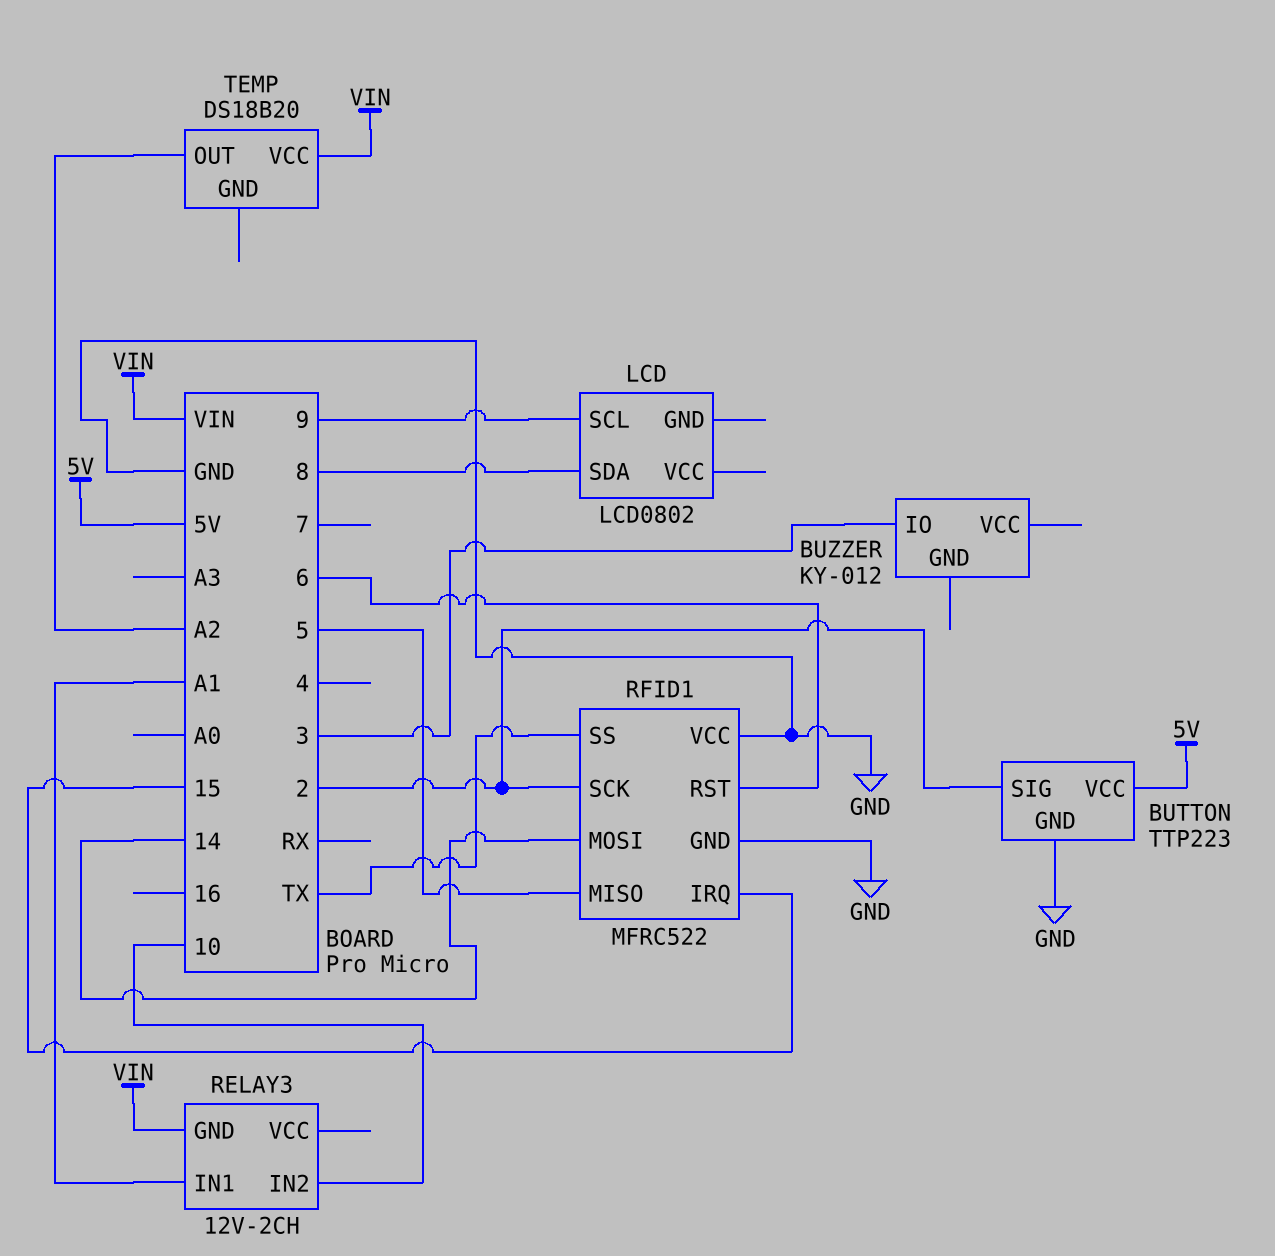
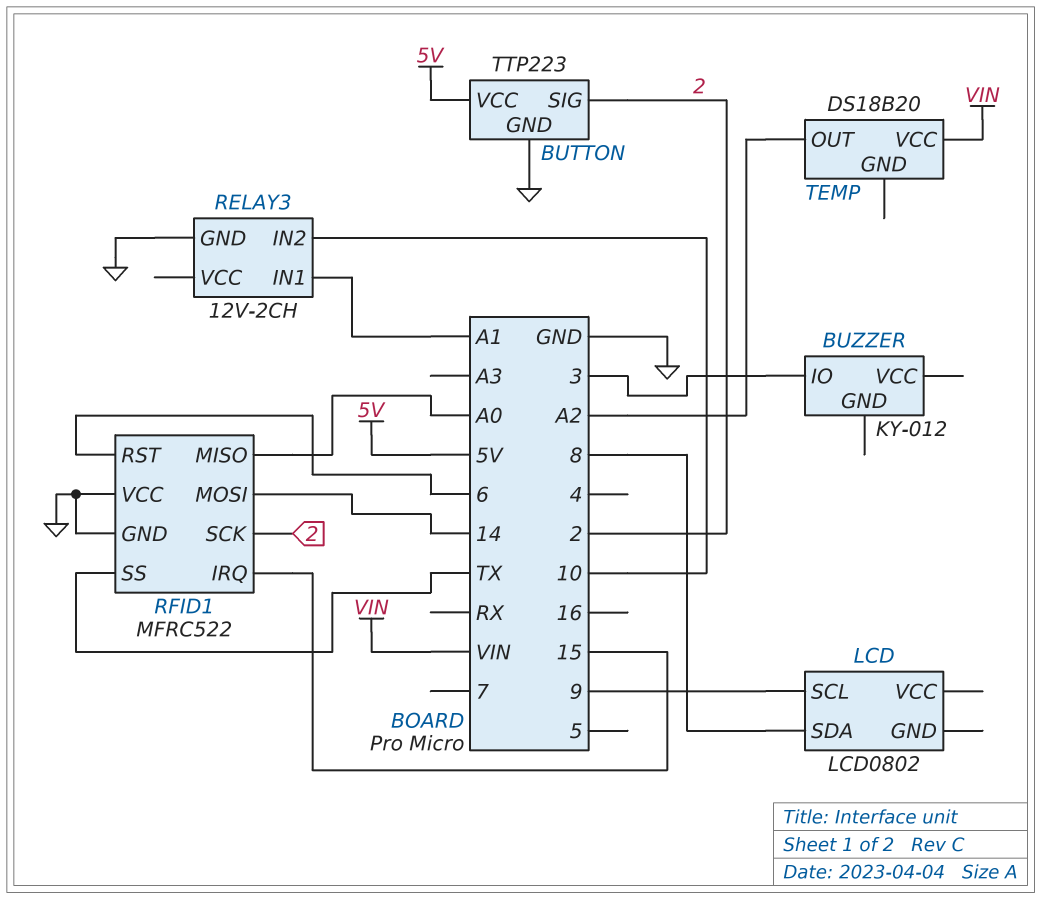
RELAY3 pin GND: VIN -> GND
RFID1 pin MISO: 5 -> A0

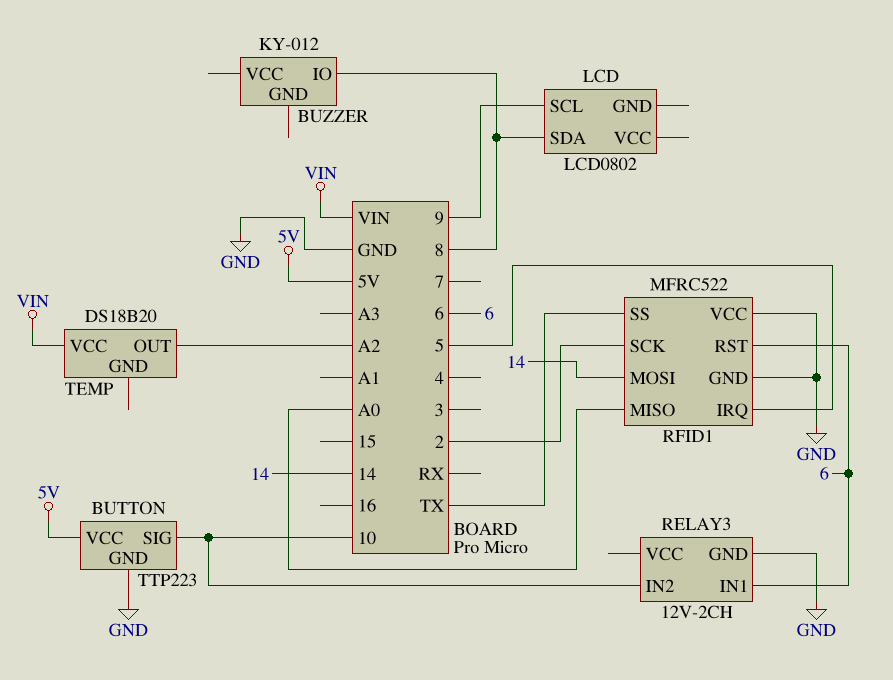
BUTTON pin SIG: 2 -> 10
BUZZER pin IO: 3 -> 8
RELAY3 pin IN1: A1 -> 6
RFID1 pin IRQ: 15 -> 5

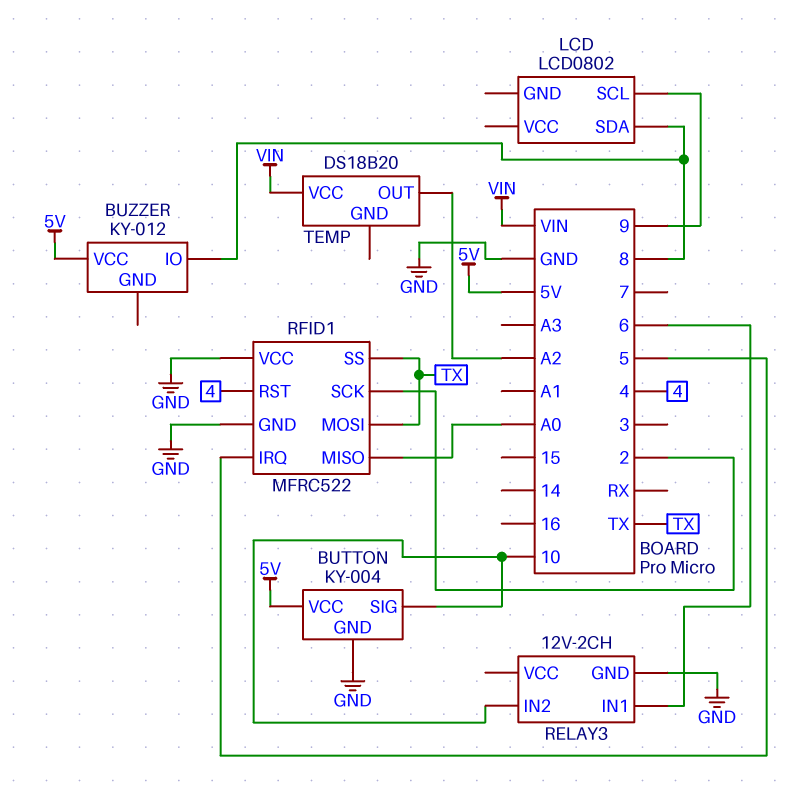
BUTTON: TTP223 -> KY-004
BUZZER pin VCC: none -> 5V
RFID1 pin MOSI: 14 -> TX
RFID1 pin RST: 6 -> 4

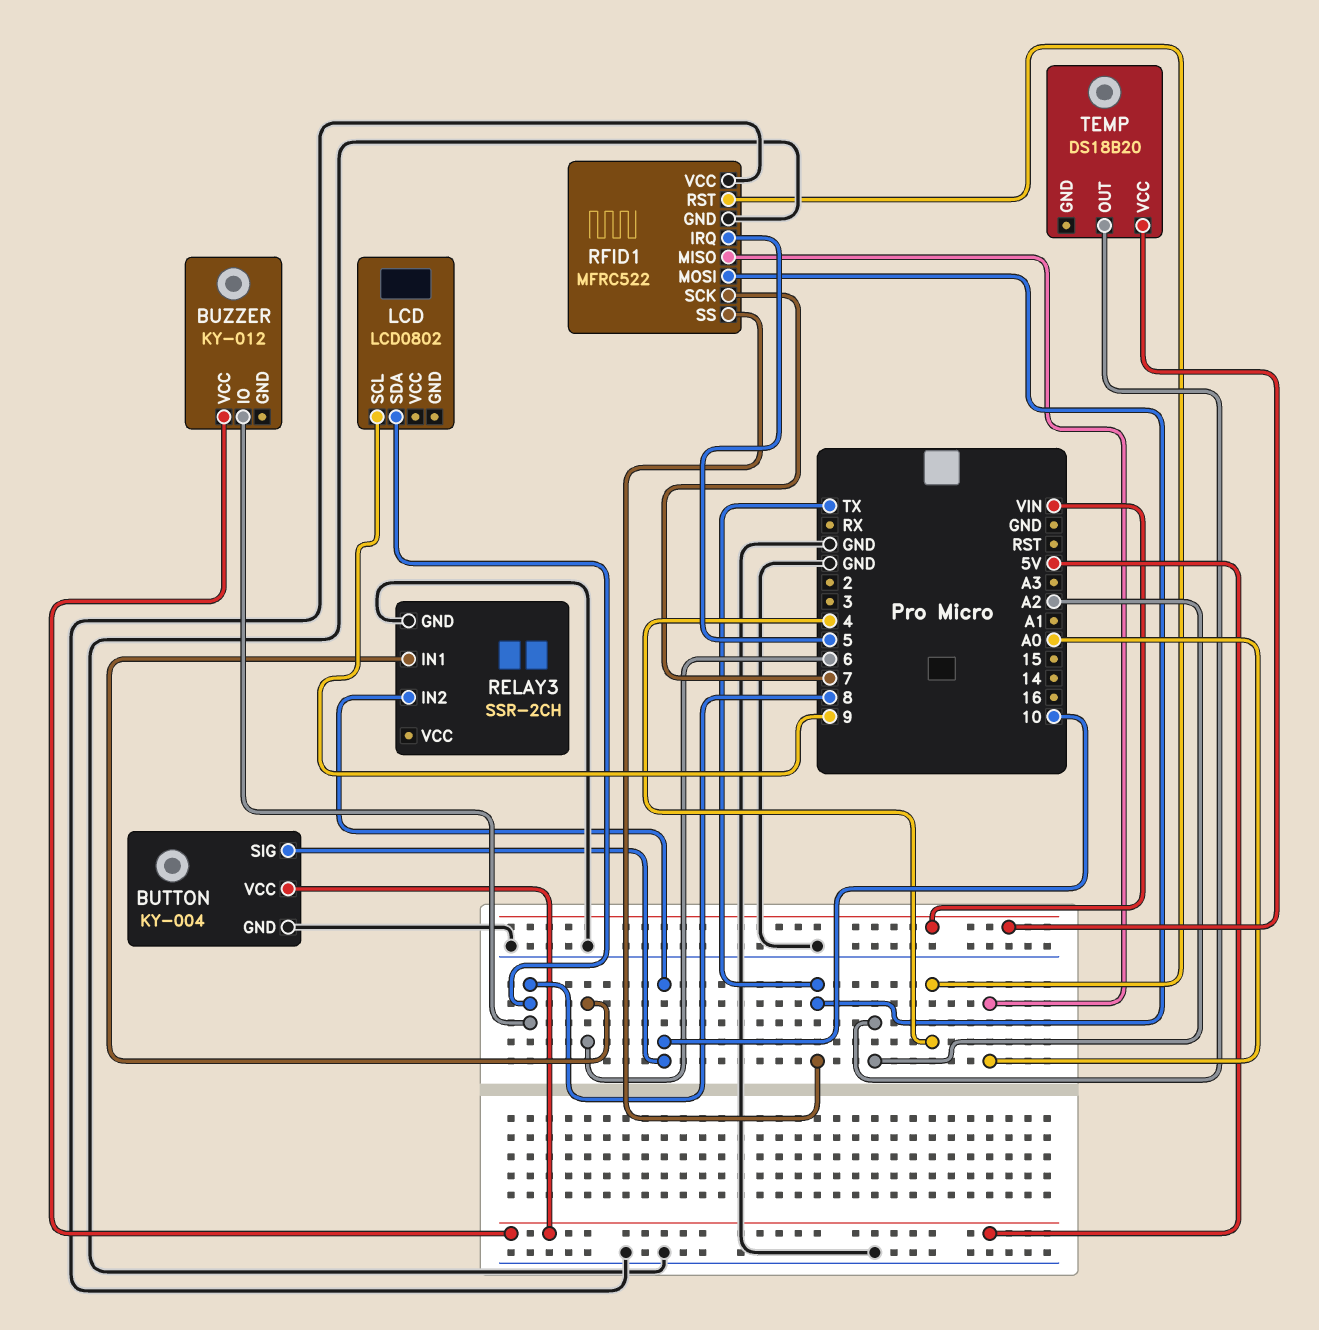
RELAY3: 12V-2CH -> SSR-2CH
RFID1 pin SCK: 2 -> 7

